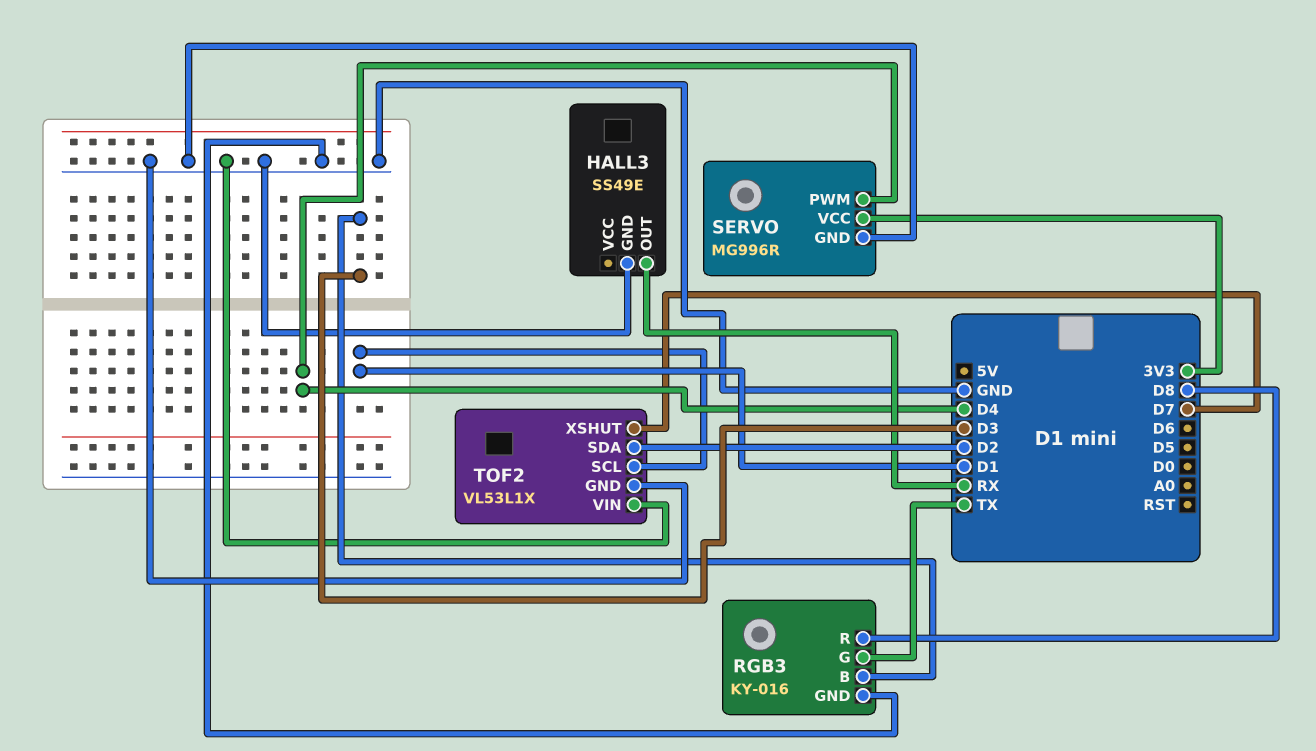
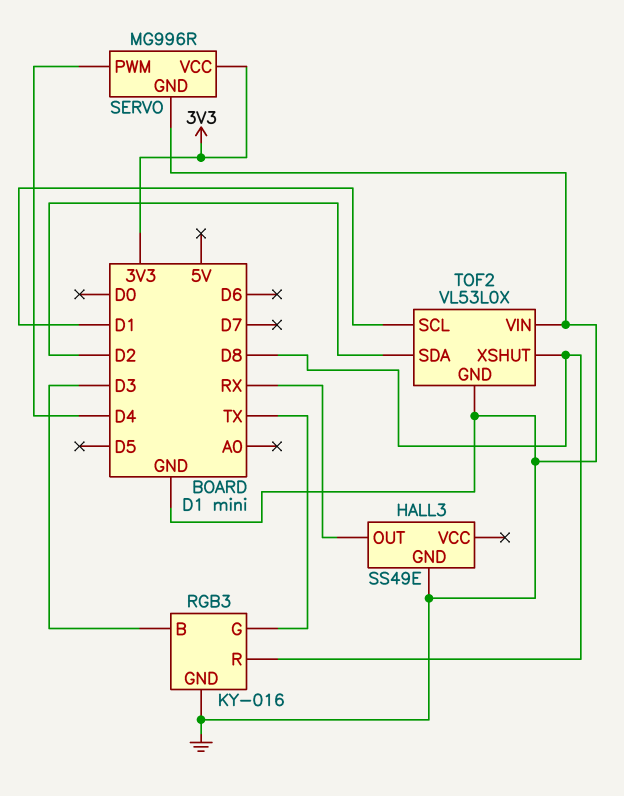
TOF2: VL53L1X -> VL53L0X
TOF2 pin XSHUT: D7 -> D8

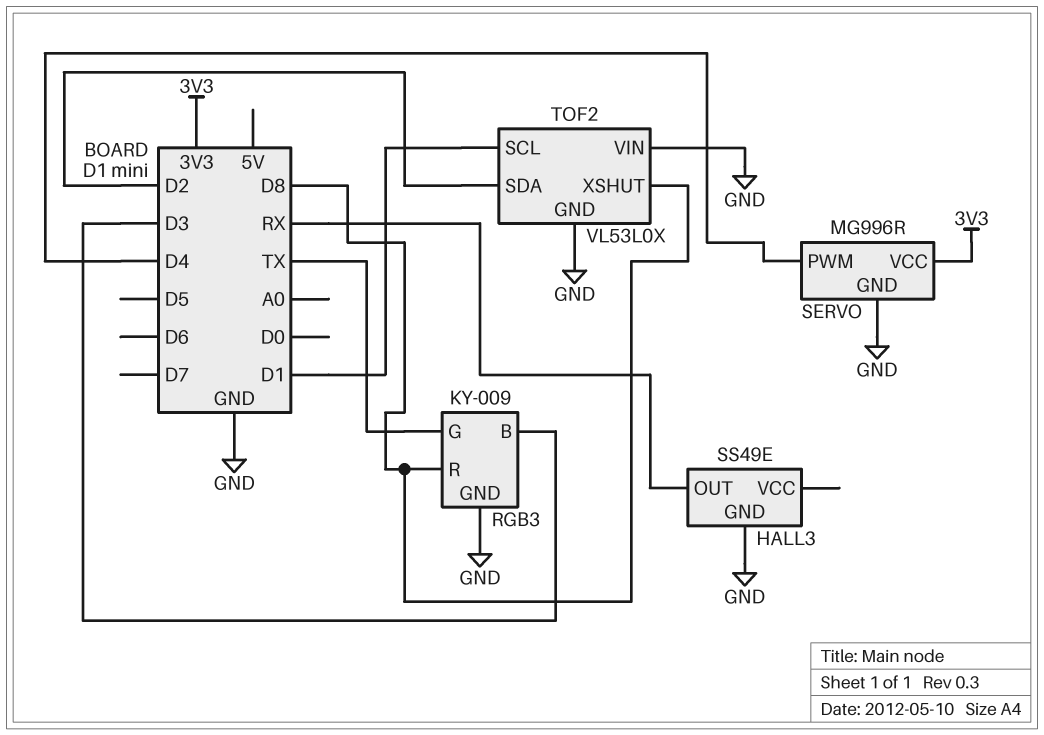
RGB3: KY-016 -> KY-009

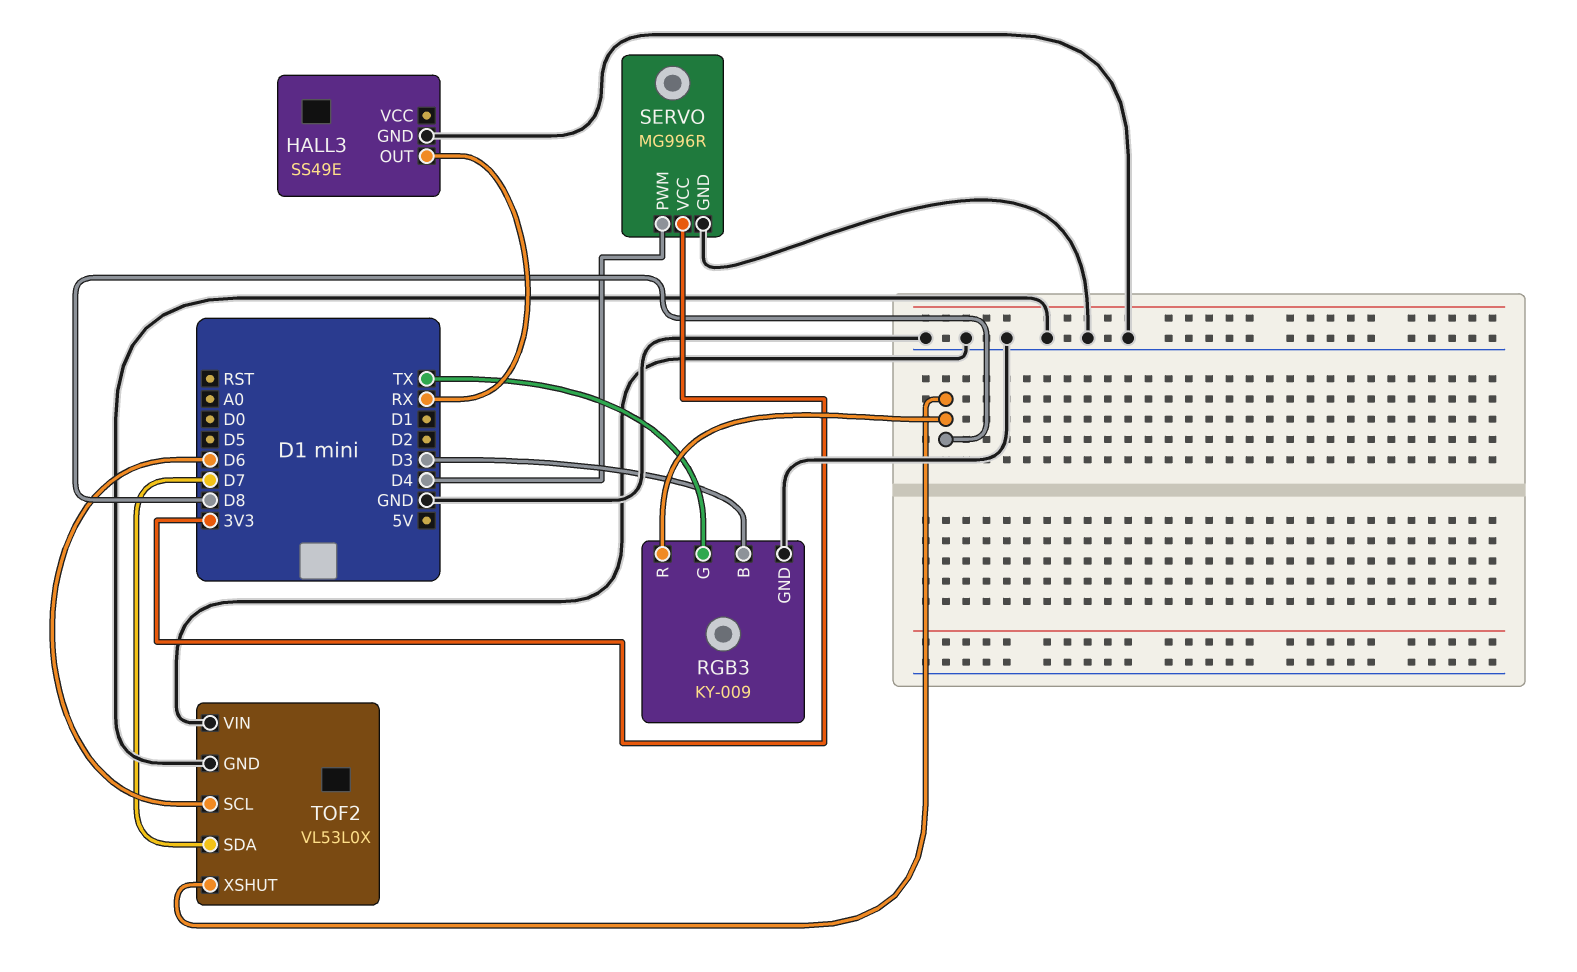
TOF2 pin SCL: D1 -> D6
TOF2 pin SDA: D2 -> D7

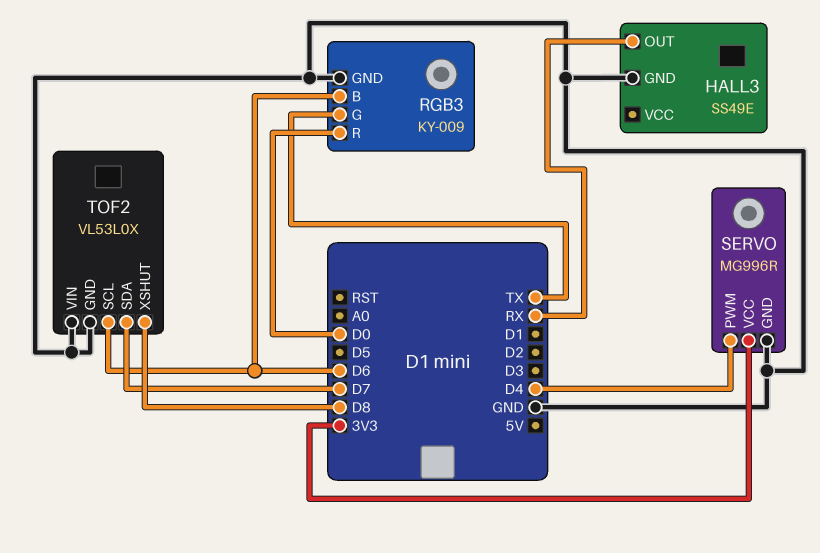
RGB3 pin B: D3 -> D6
RGB3 pin R: D8 -> D0

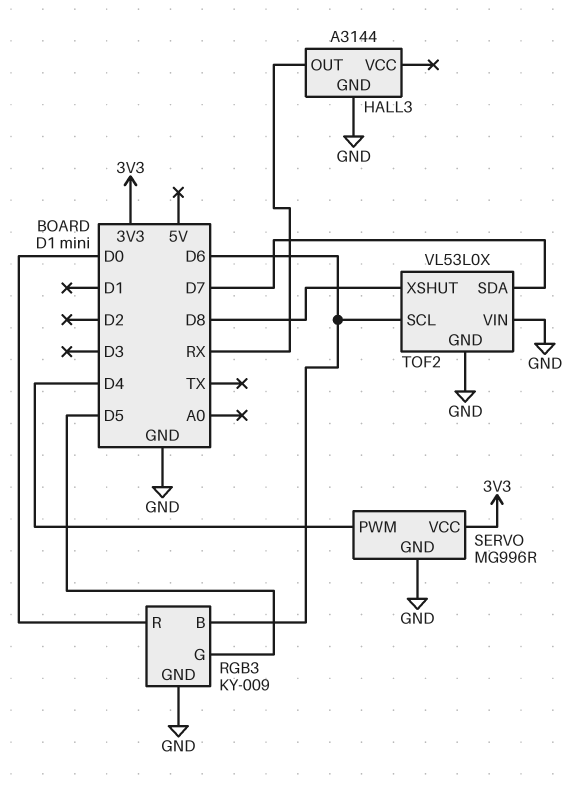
HALL3: SS49E -> A3144
RGB3 pin G: TX -> D5

